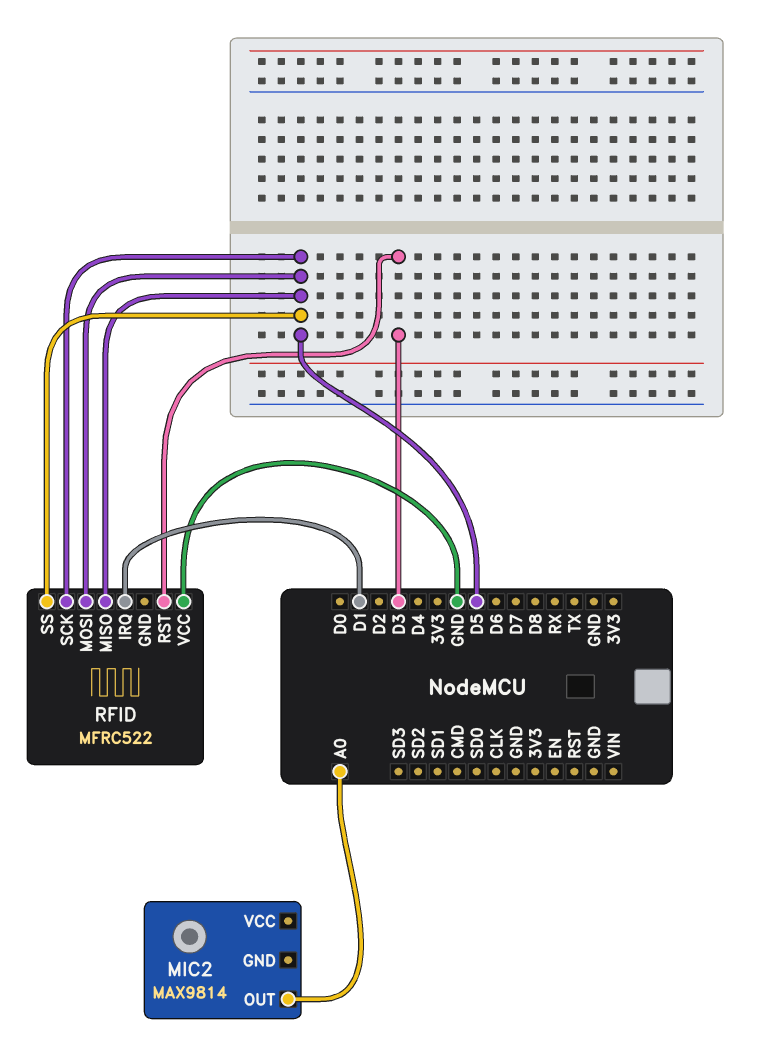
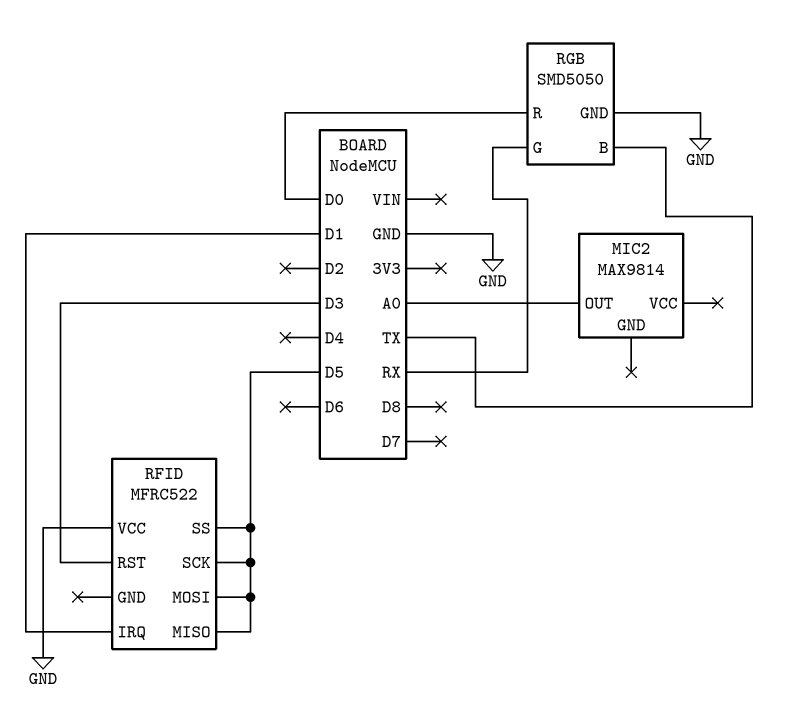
RGB: none -> SMD5050
RGB pin B: none -> TX
RGB pin G: none -> RX
RGB pin GND: none -> GND
RGB pin R: none -> D0

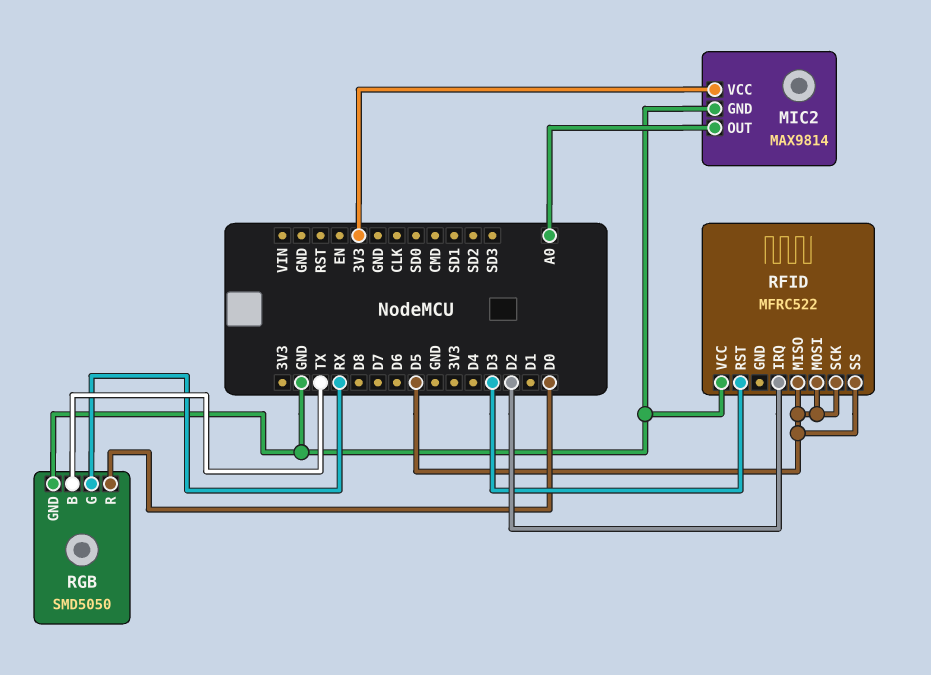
MIC2 pin GND: none -> GND
MIC2 pin VCC: none -> 3V3
RFID pin IRQ: D1 -> D2

